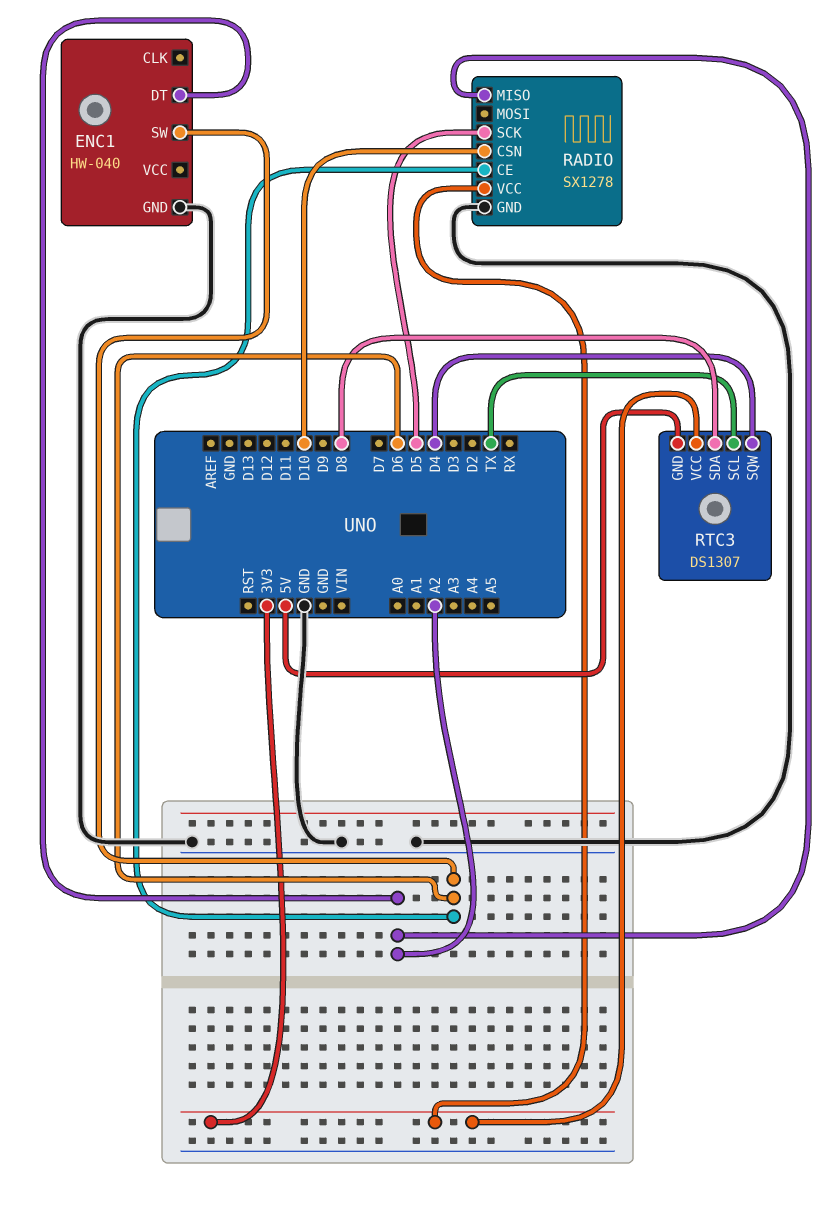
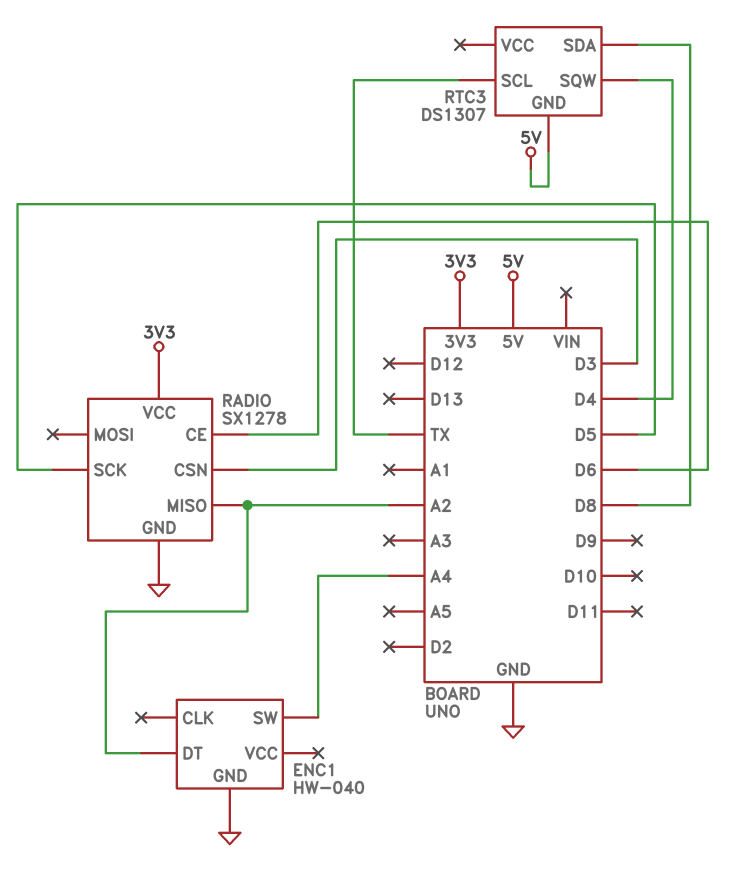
ENC1 pin SW: D6 -> A4
RADIO pin CSN: D10 -> D3
RTC3 pin VCC: 3V3 -> none

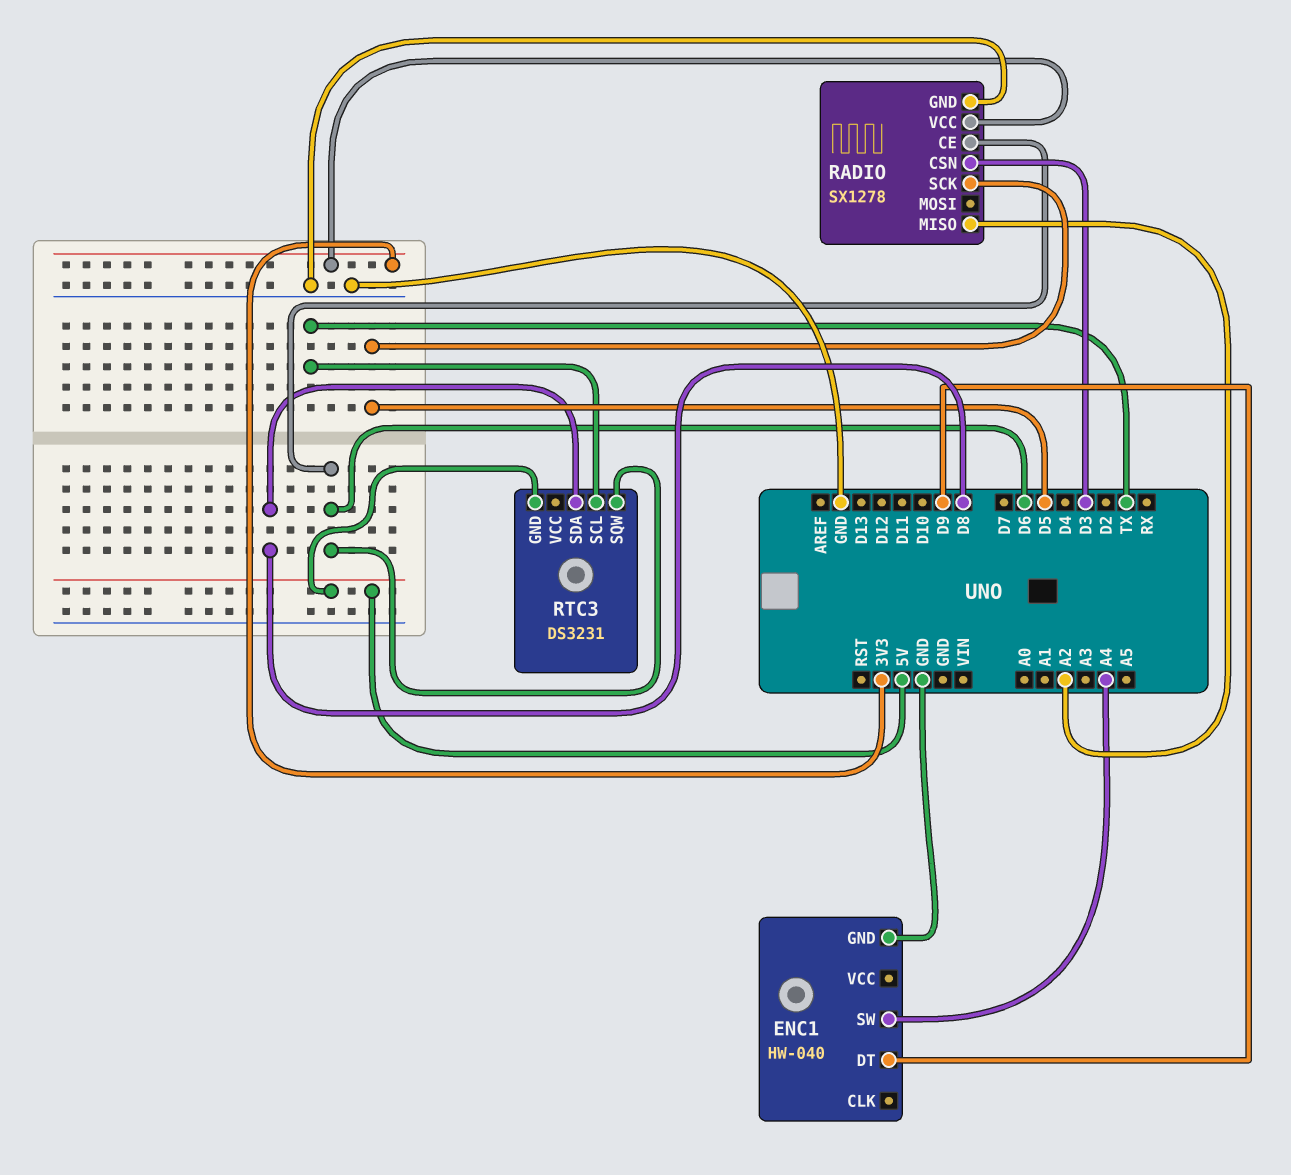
ENC1 pin DT: A2 -> D9
RTC3: DS1307 -> DS3231
RTC3 pin SQW: D4 -> D6

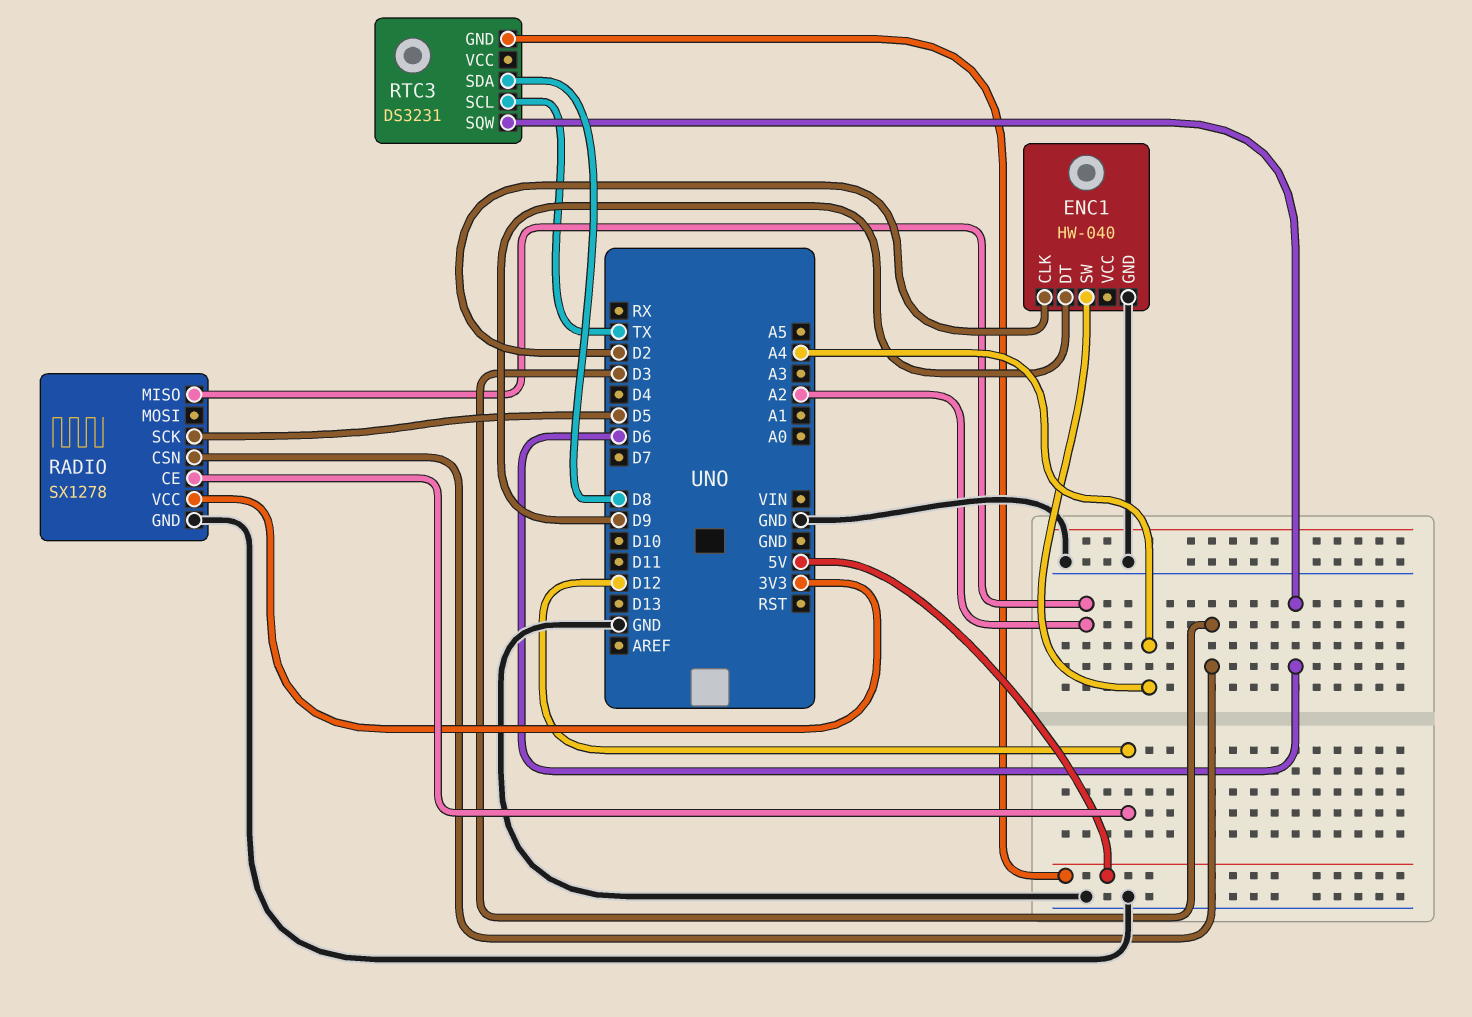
ENC1 pin CLK: none -> D2
RADIO pin CE: D6 -> D12

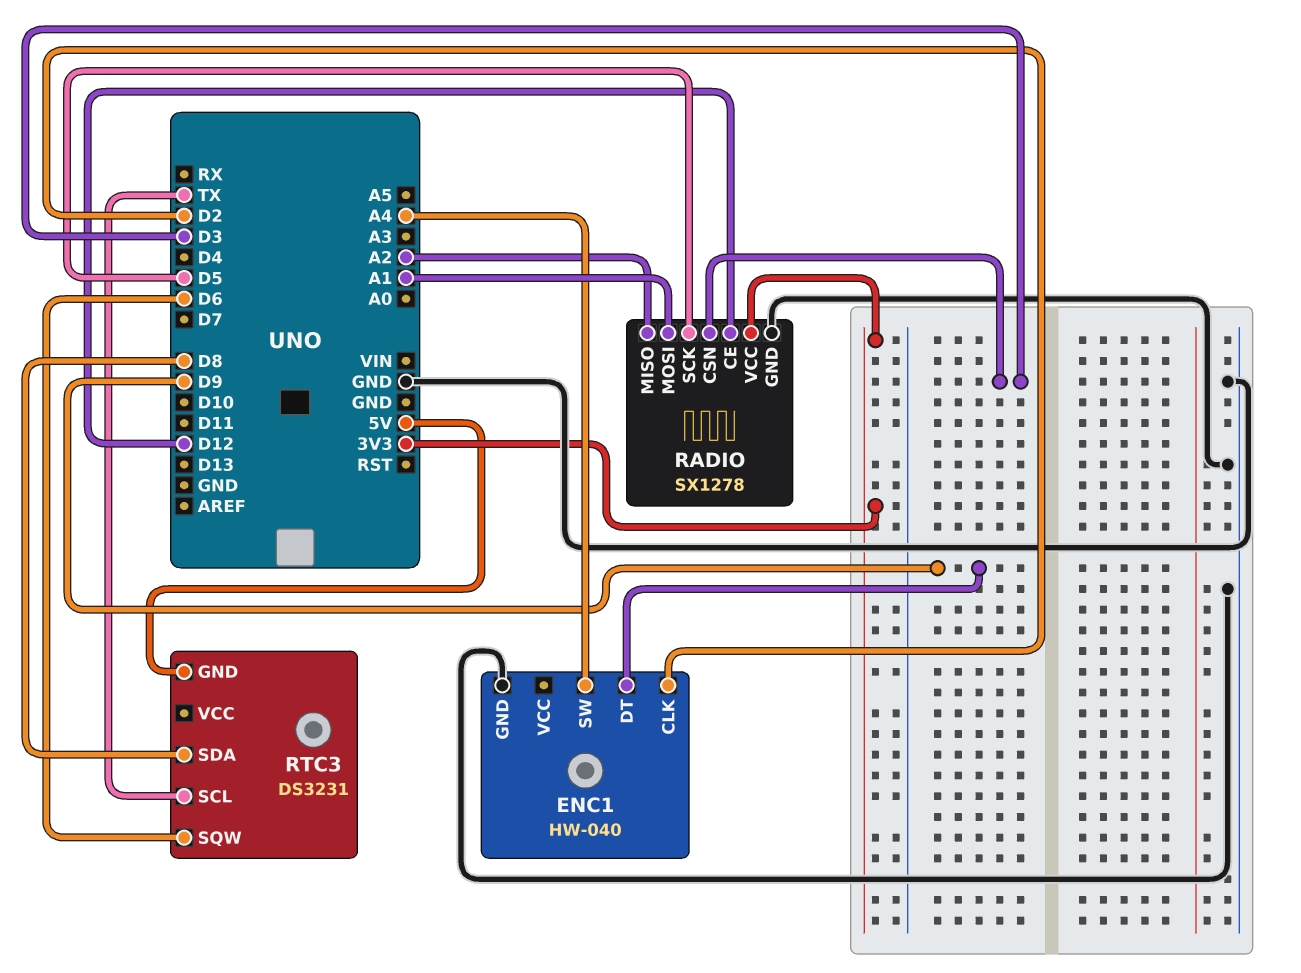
RADIO pin MOSI: none -> A1

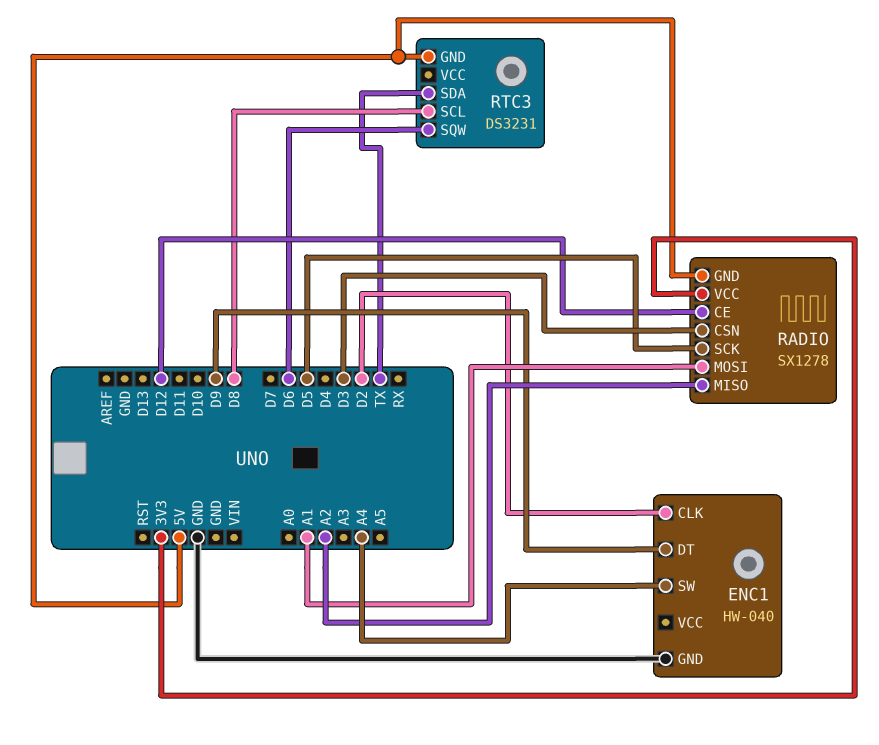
RADIO pin GND: GND -> 5V
RTC3 pin SCL: TX -> D8
RTC3 pin SDA: D8 -> TX

